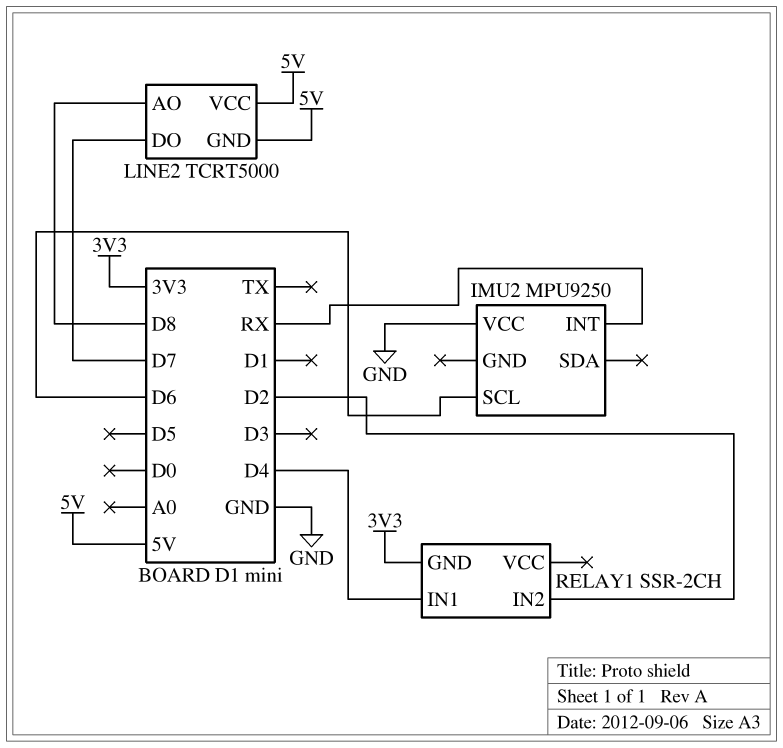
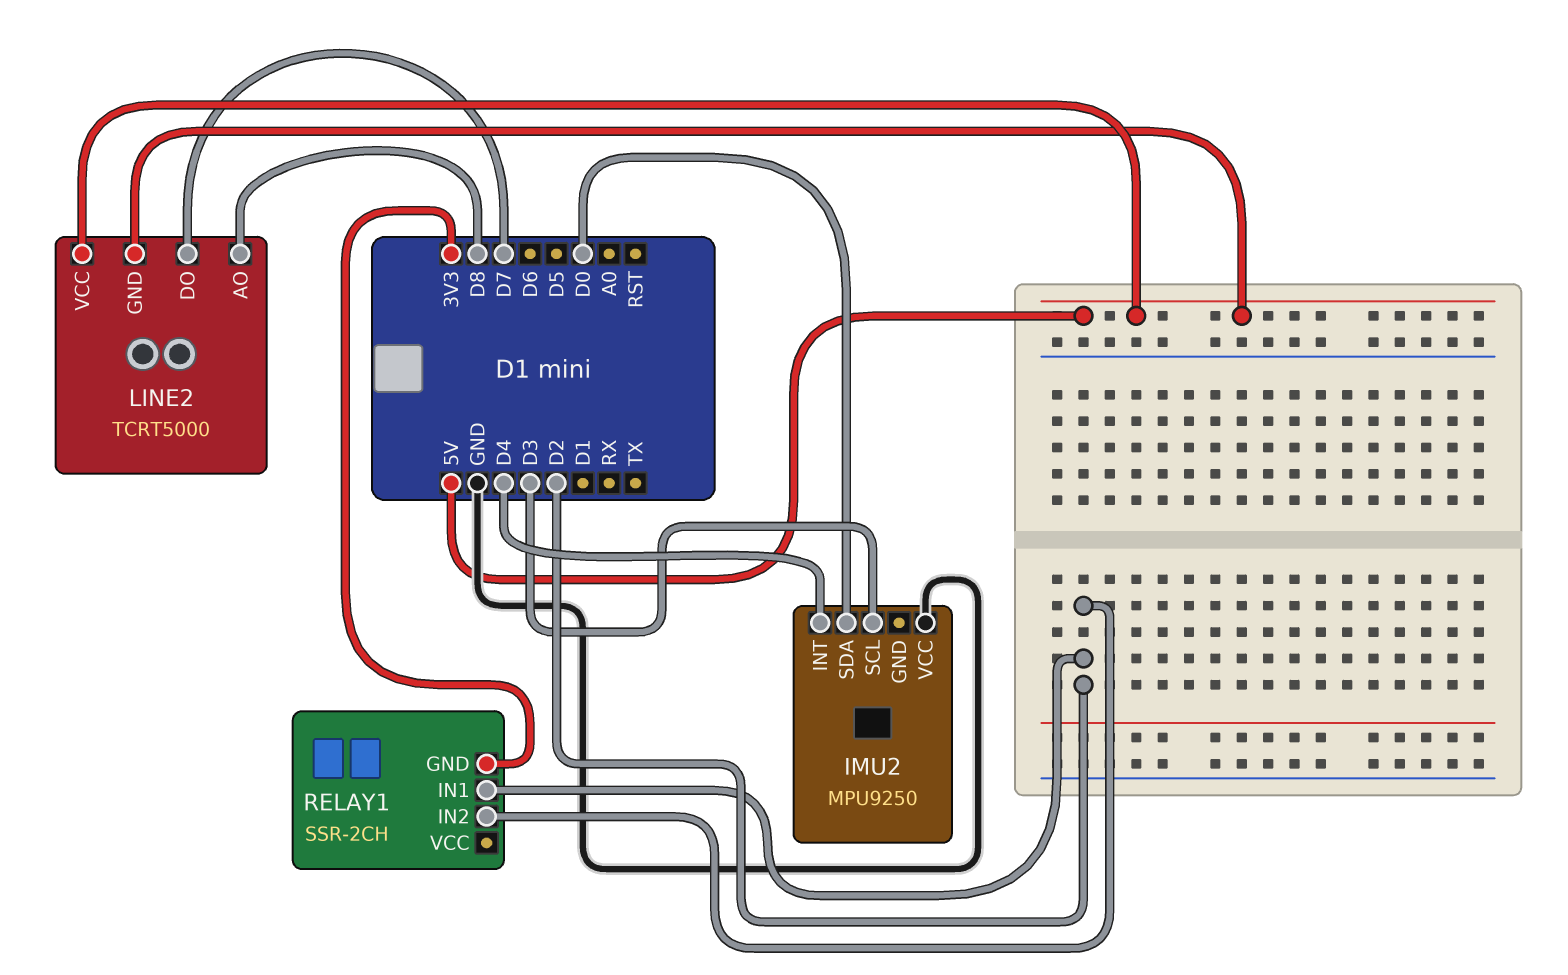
IMU2 pin INT: RX -> D4
IMU2 pin SCL: D6 -> D3
IMU2 pin SDA: none -> D0
RELAY1 pin IN1: D4 -> D2

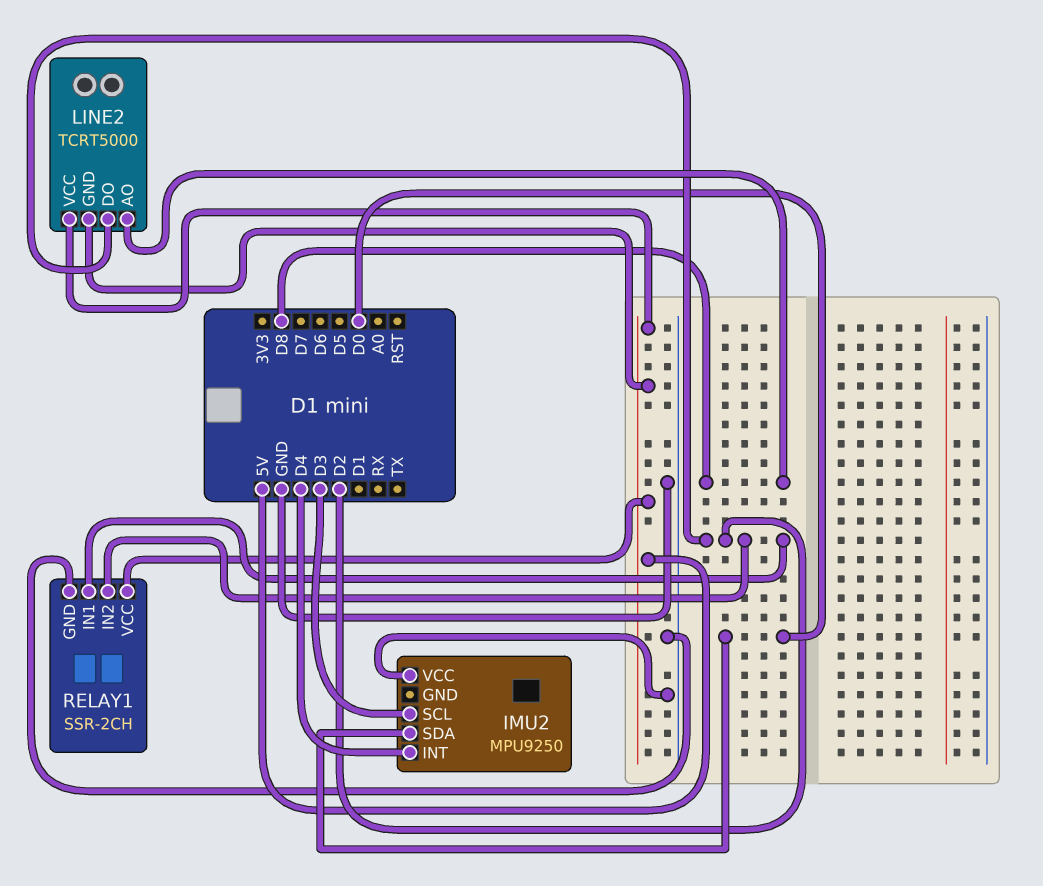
LINE2 pin DO: D7 -> D2
RELAY1 pin GND: 3V3 -> GND
RELAY1 pin VCC: none -> 5V

